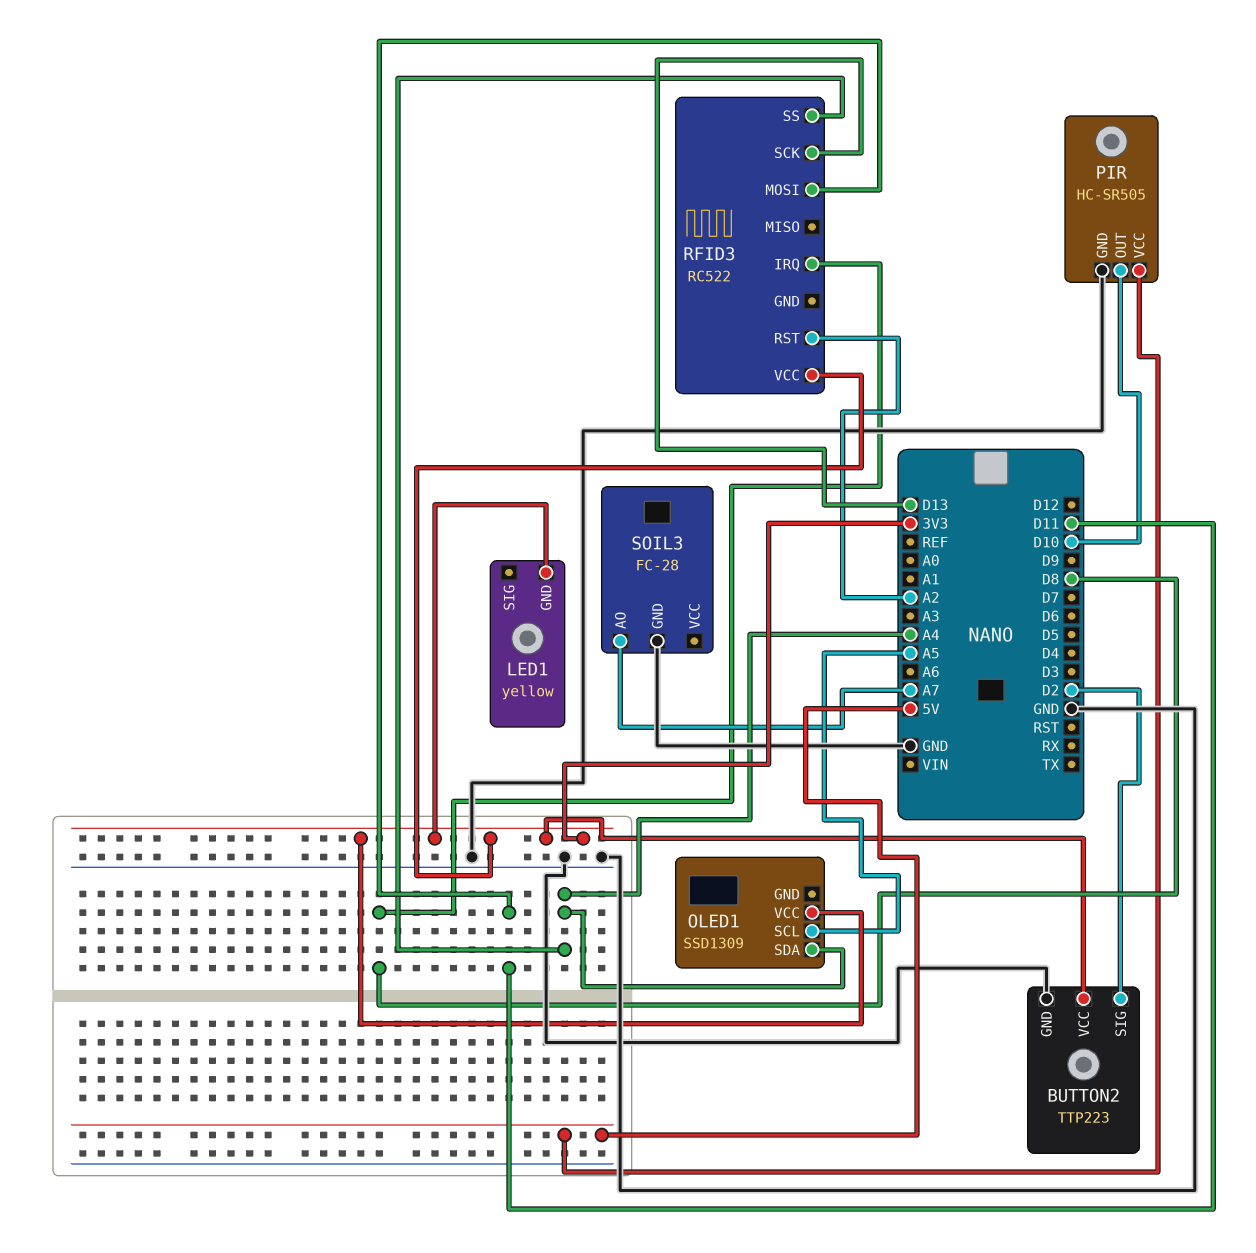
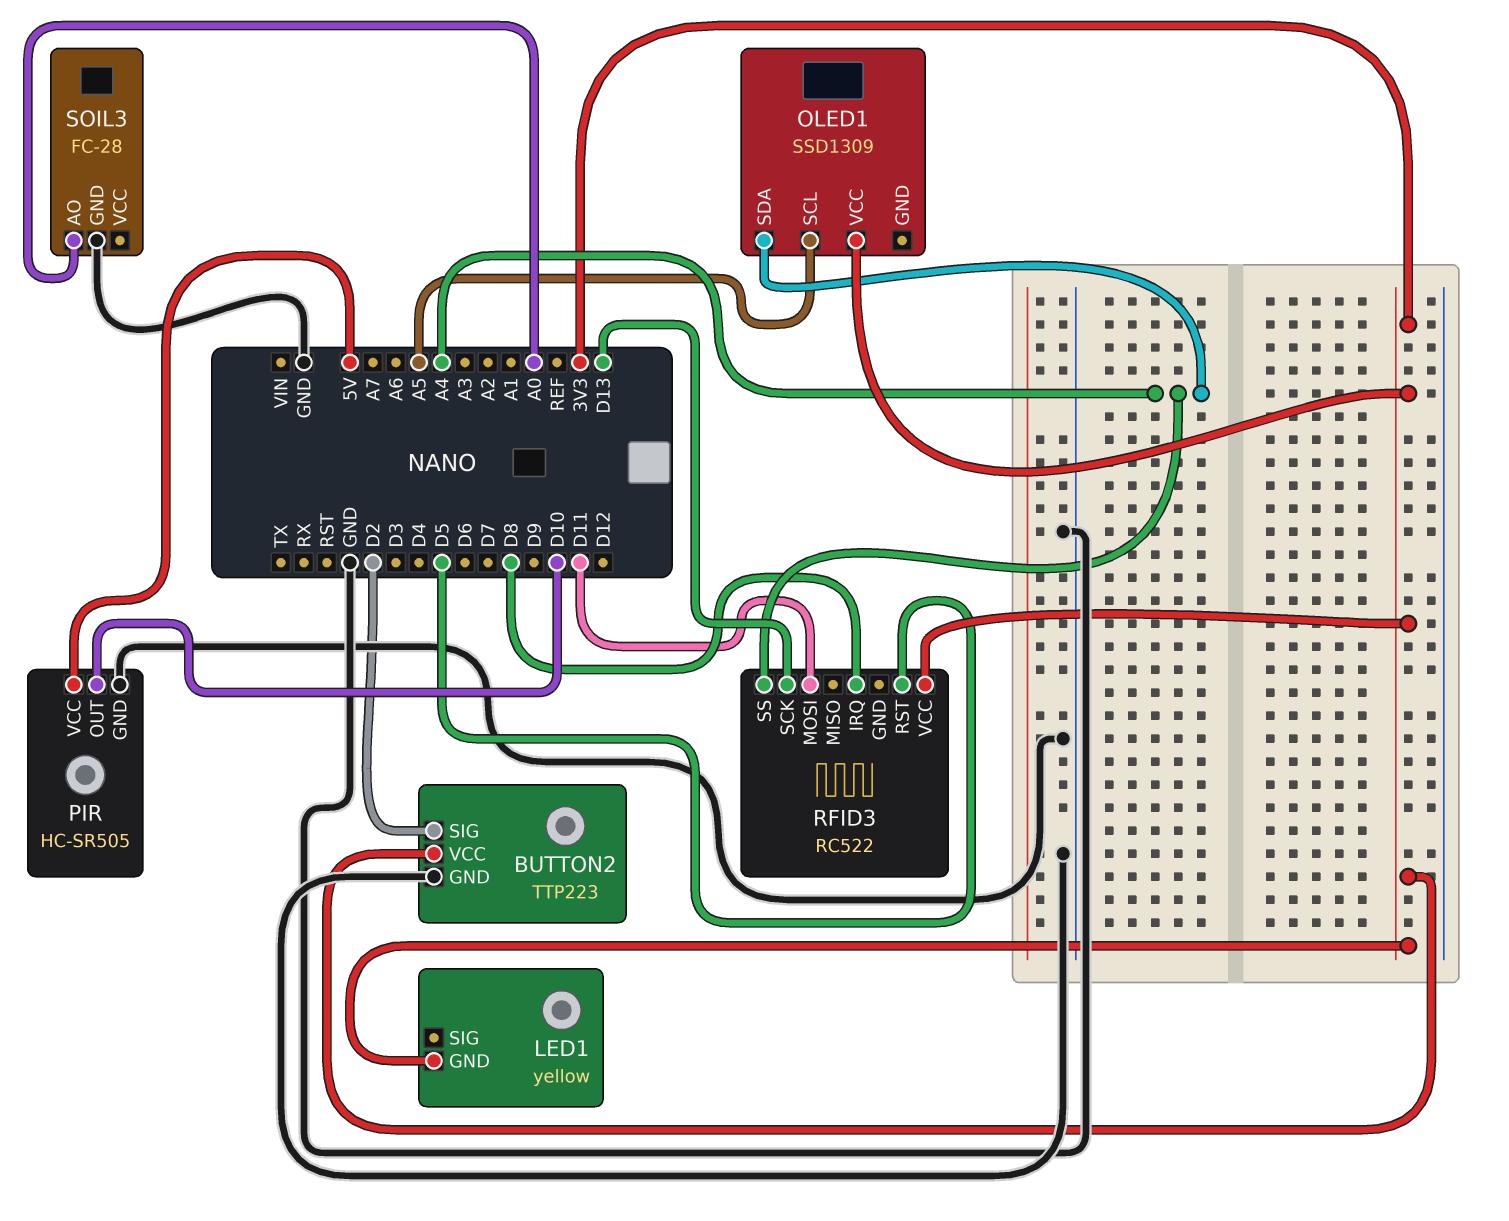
RFID3 pin RST: A2 -> D5
SOIL3 pin AO: A7 -> A0

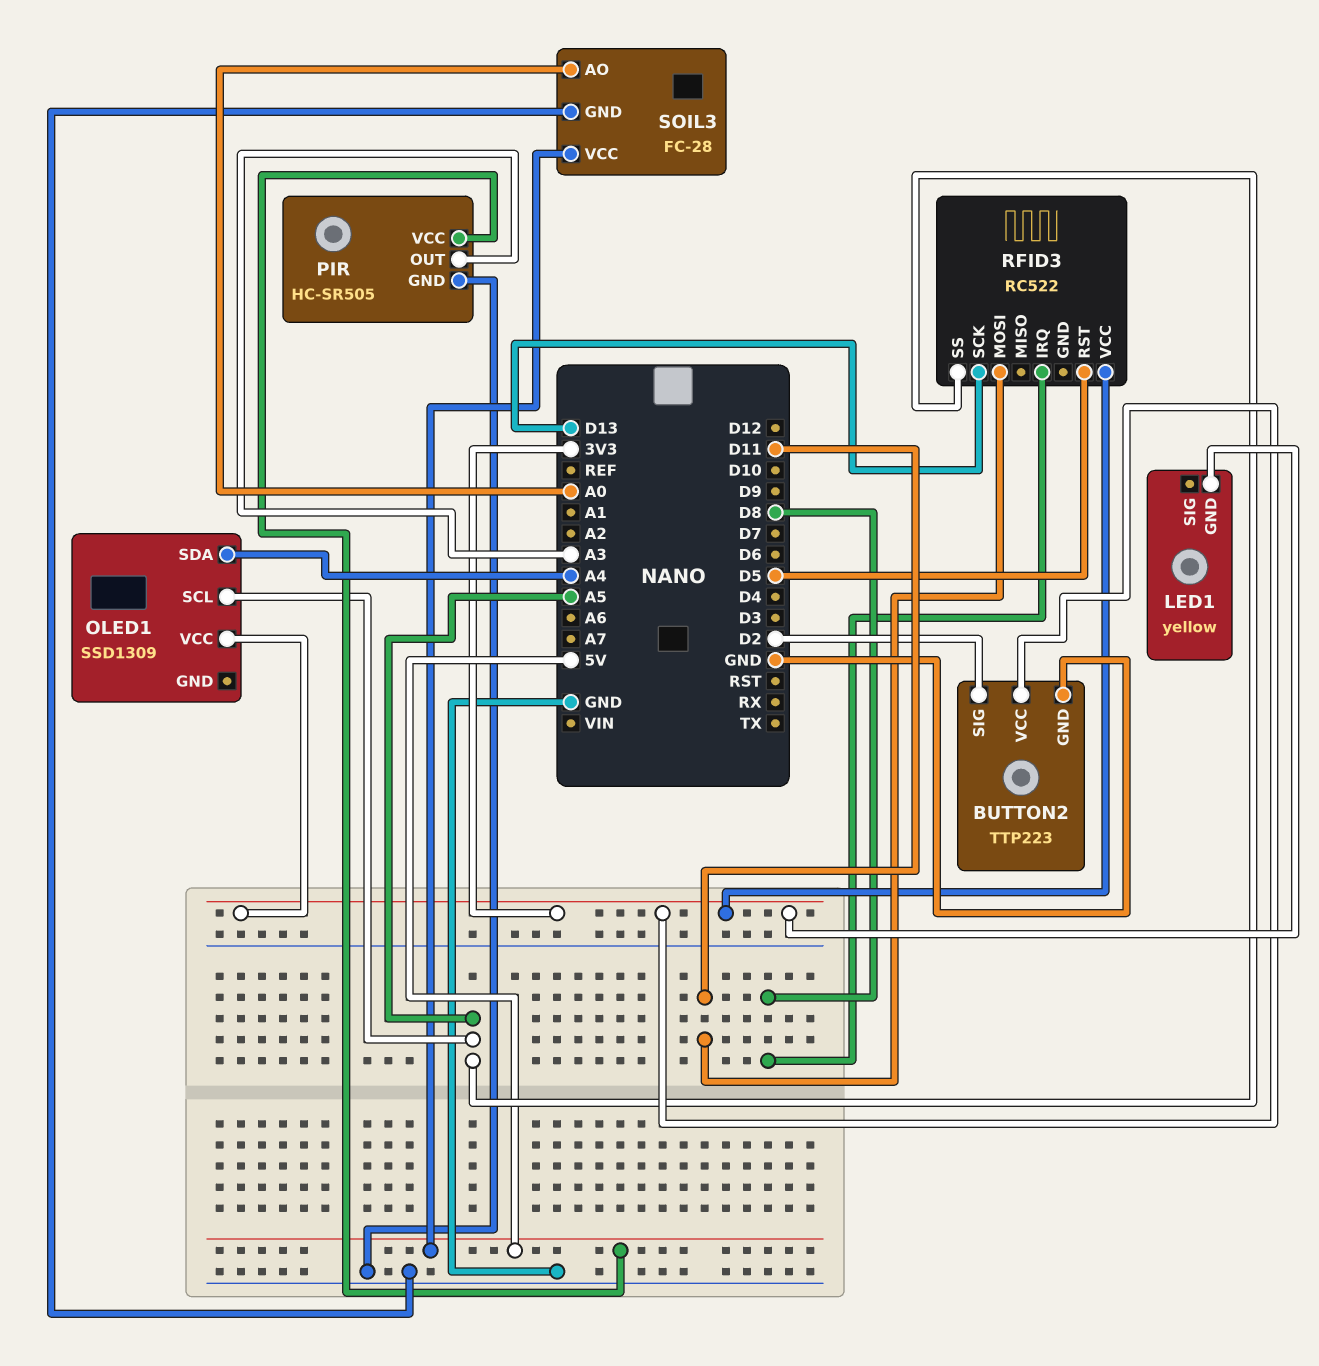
PIR pin OUT: D10 -> A3
RFID3 pin SS: A4 -> A5
SOIL3 pin VCC: none -> 5V

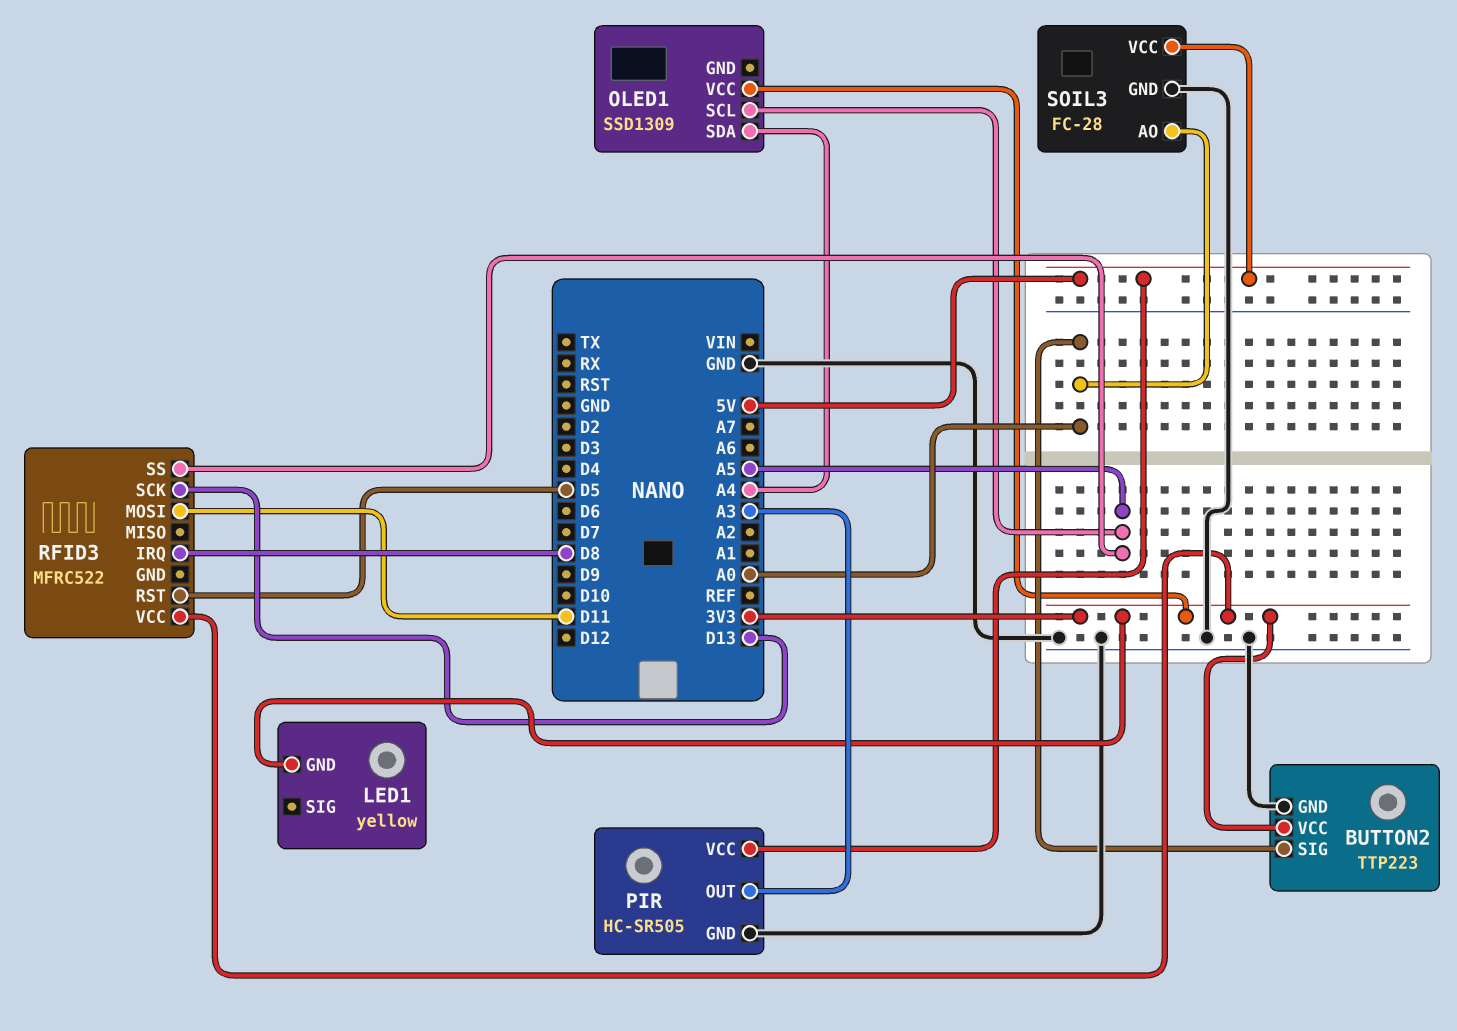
BUTTON2 pin SIG: D2 -> A0
RFID3: RC522 -> MFRC522

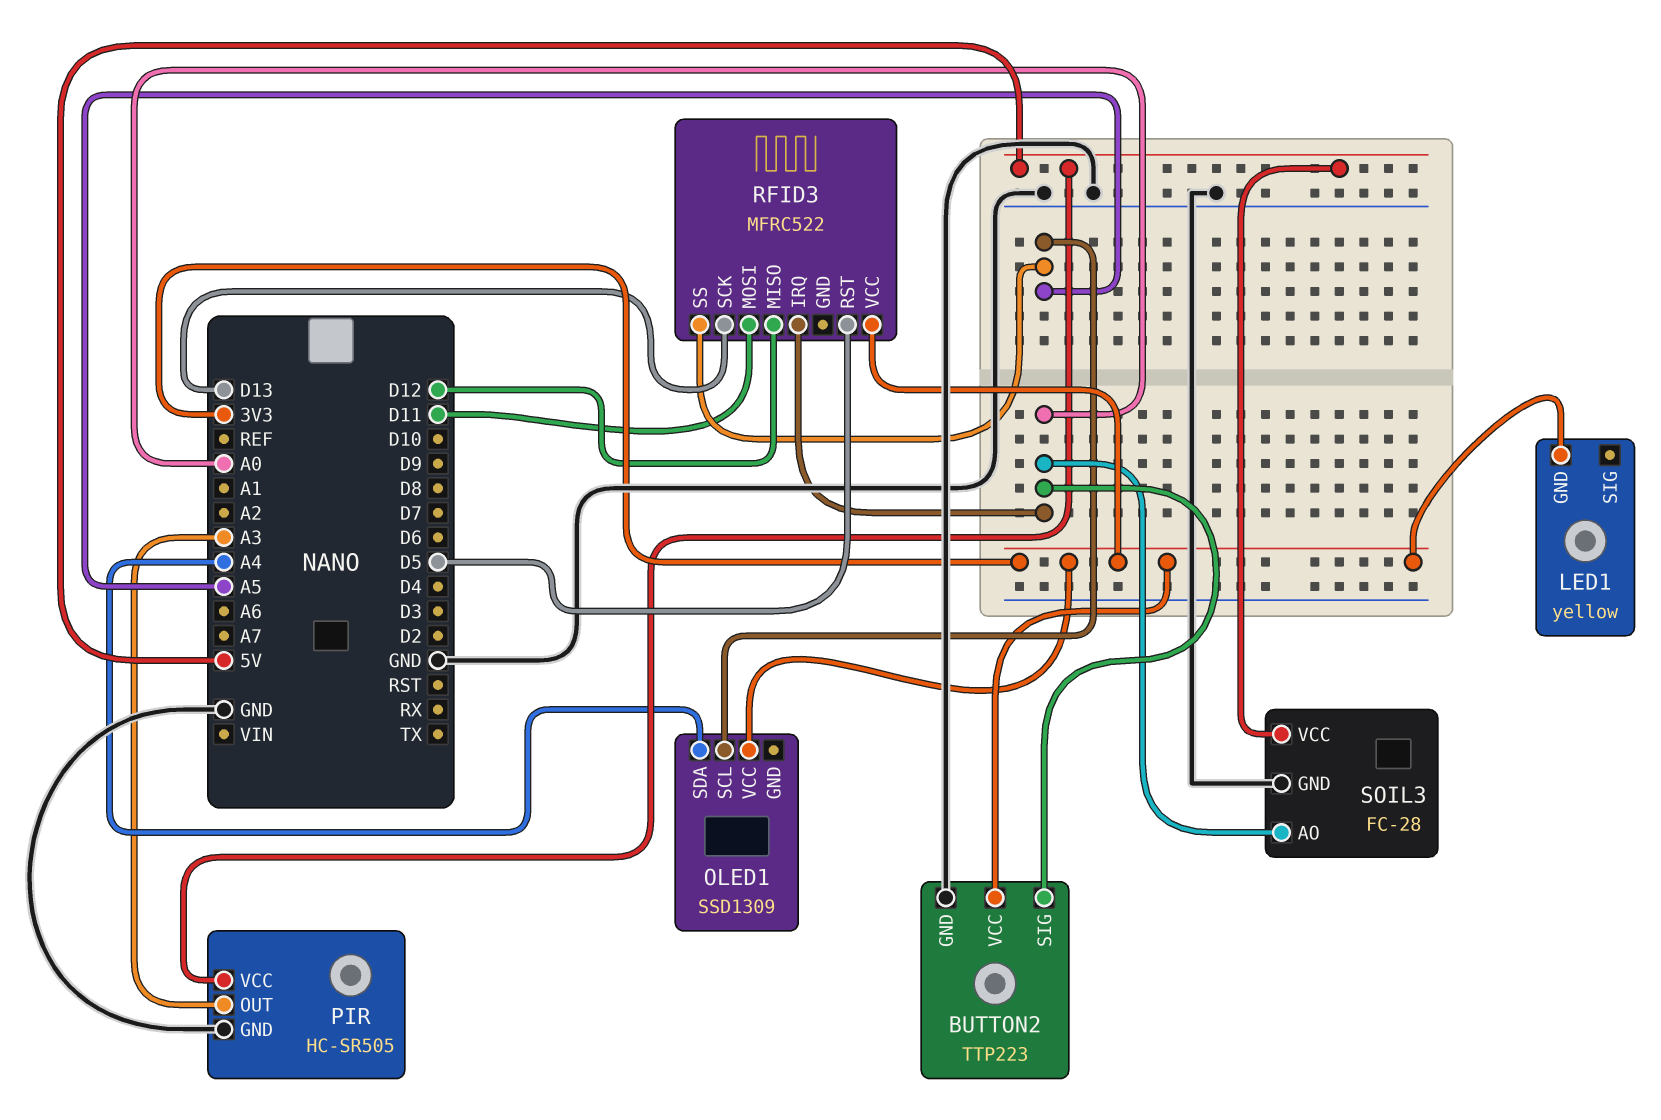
RFID3 pin IRQ: D8 -> A0
RFID3 pin MISO: none -> D12

